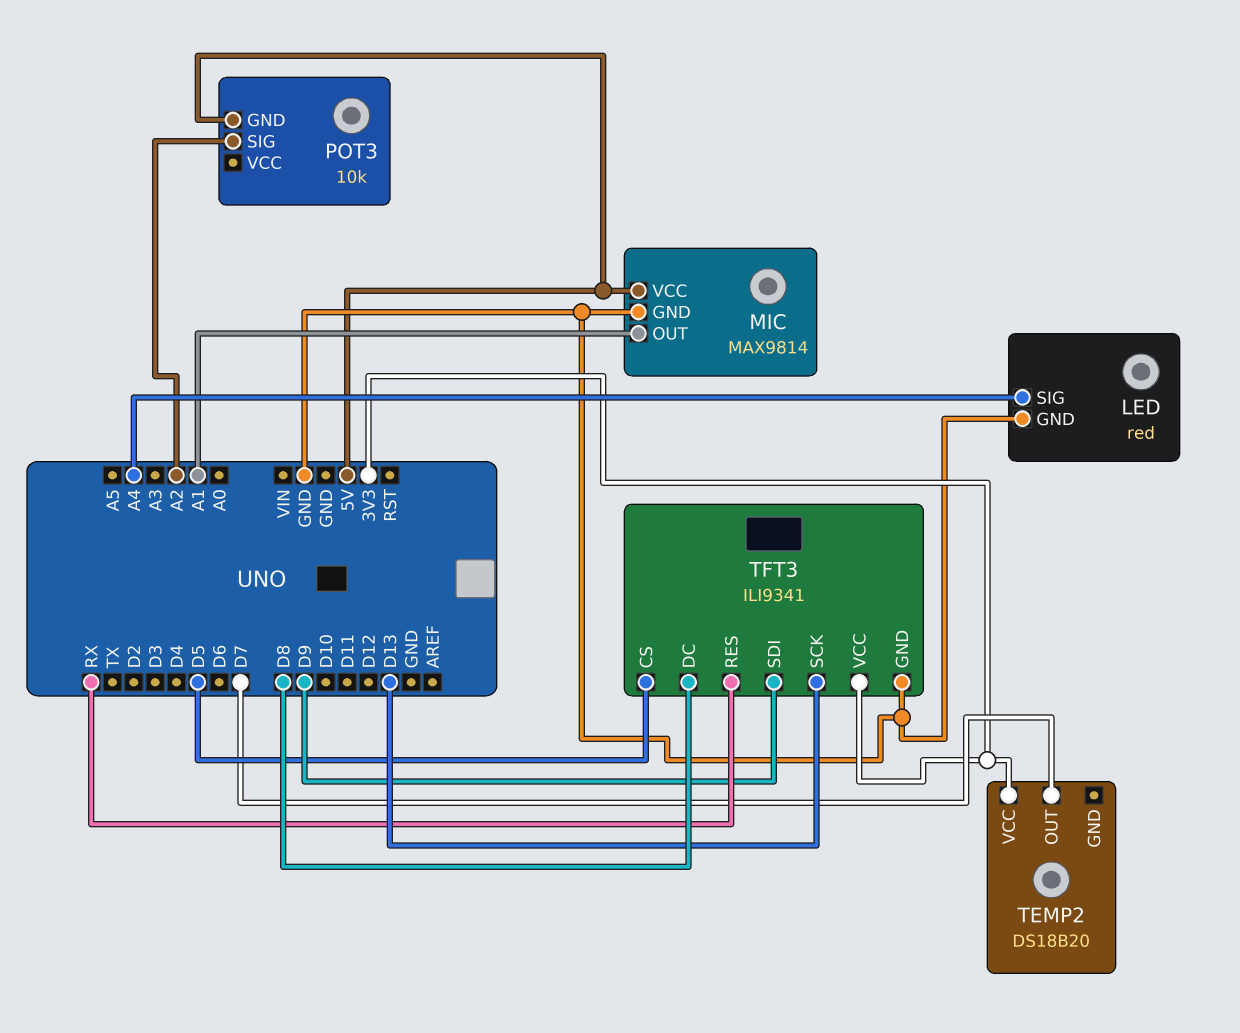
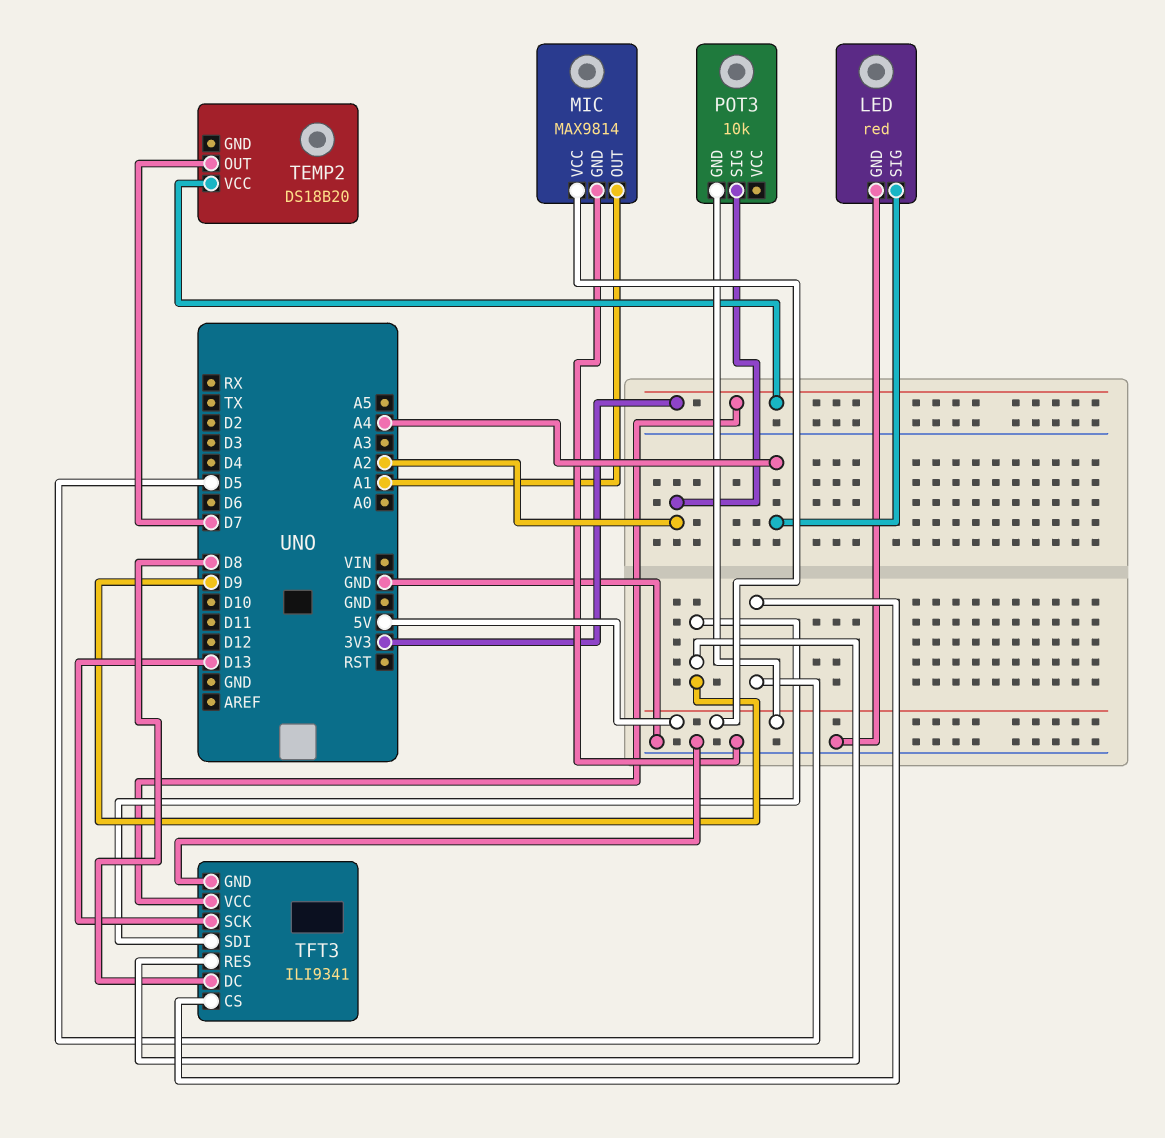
TFT3 pin RES: RX -> D9

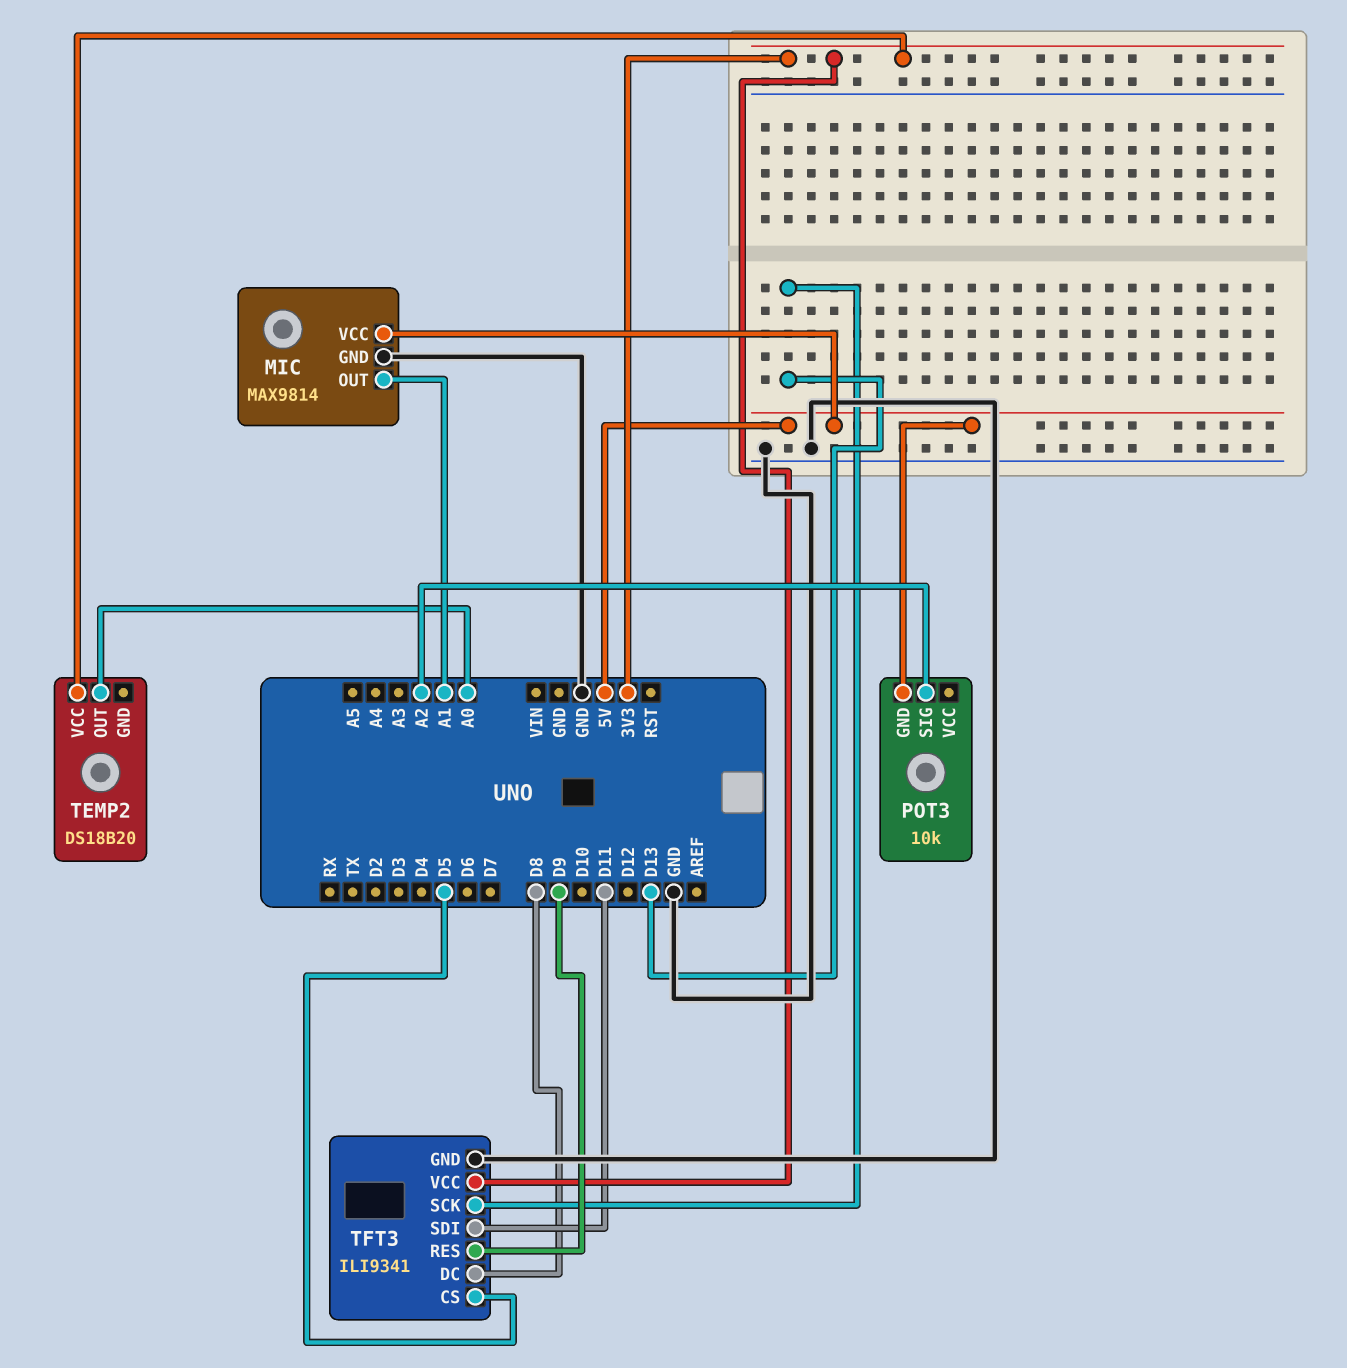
LED: red -> none
LED pin GND: GND -> none
LED pin SIG: A4 -> none
TEMP2 pin OUT: D7 -> A0
TFT3 pin SDI: D9 -> D11

